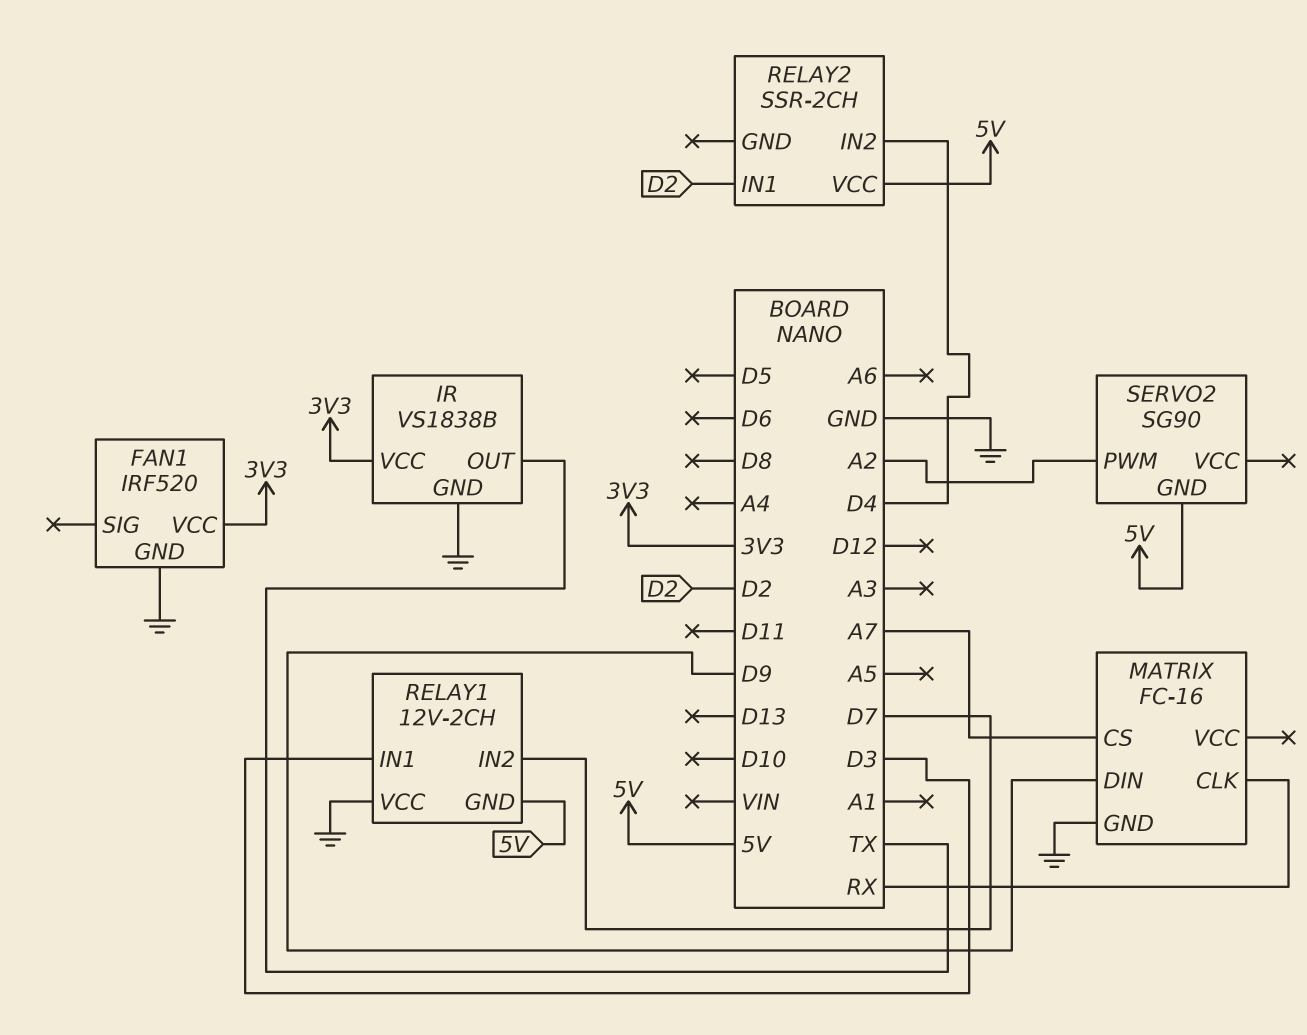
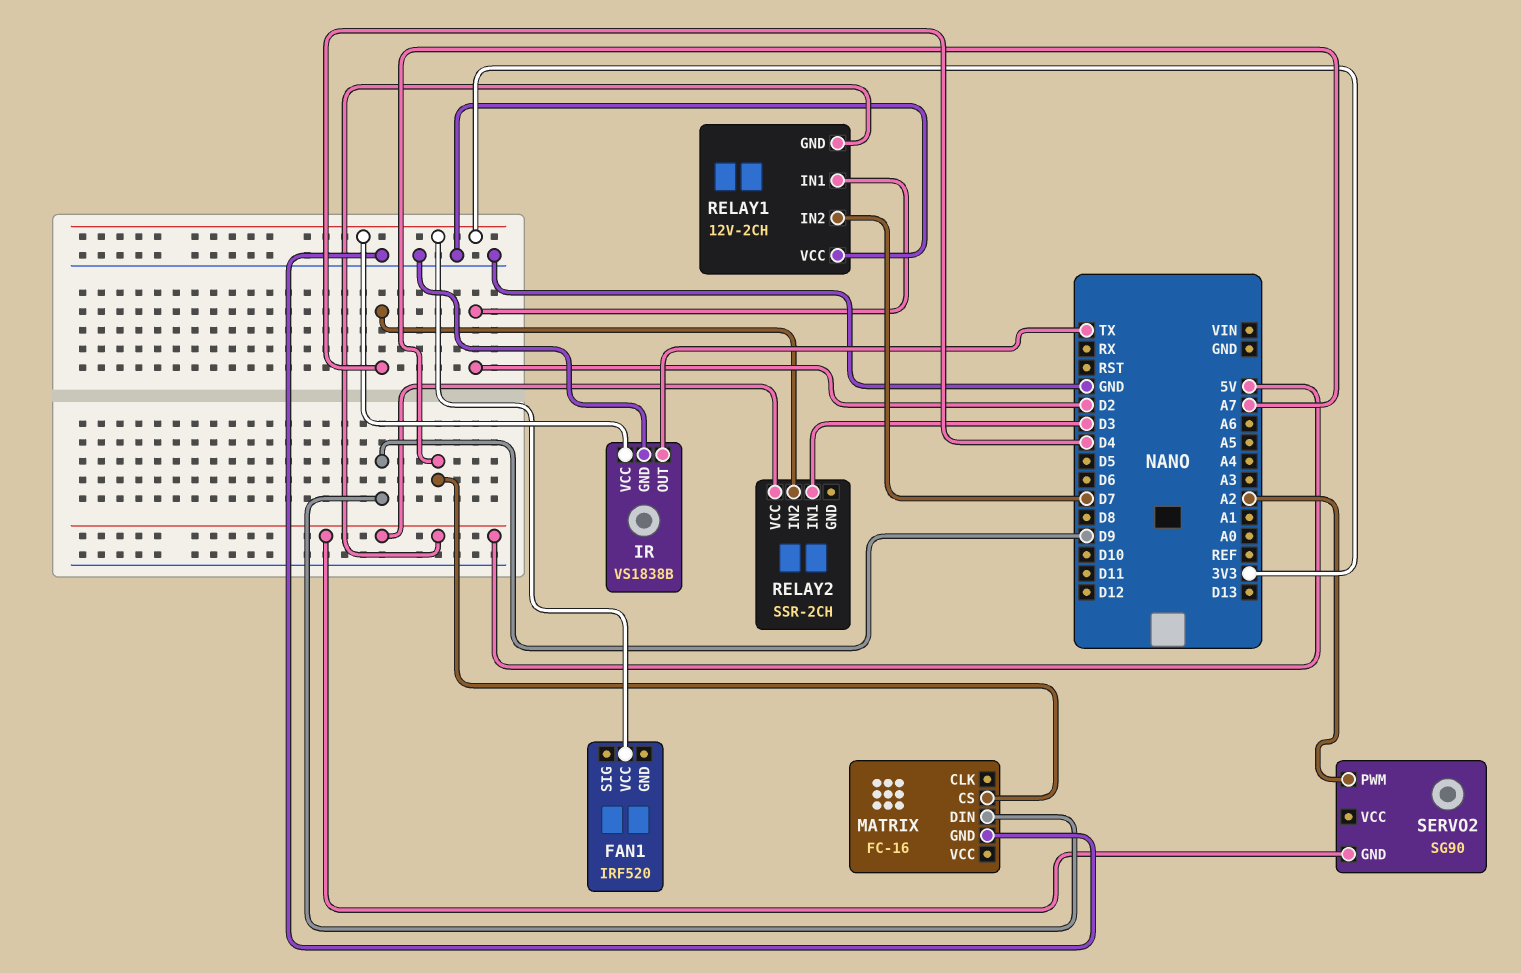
FAN1 pin GND: GND -> none
MATRIX pin CLK: RX -> none
RELAY1 pin IN1: D3 -> D2
RELAY2 pin IN1: D2 -> D3

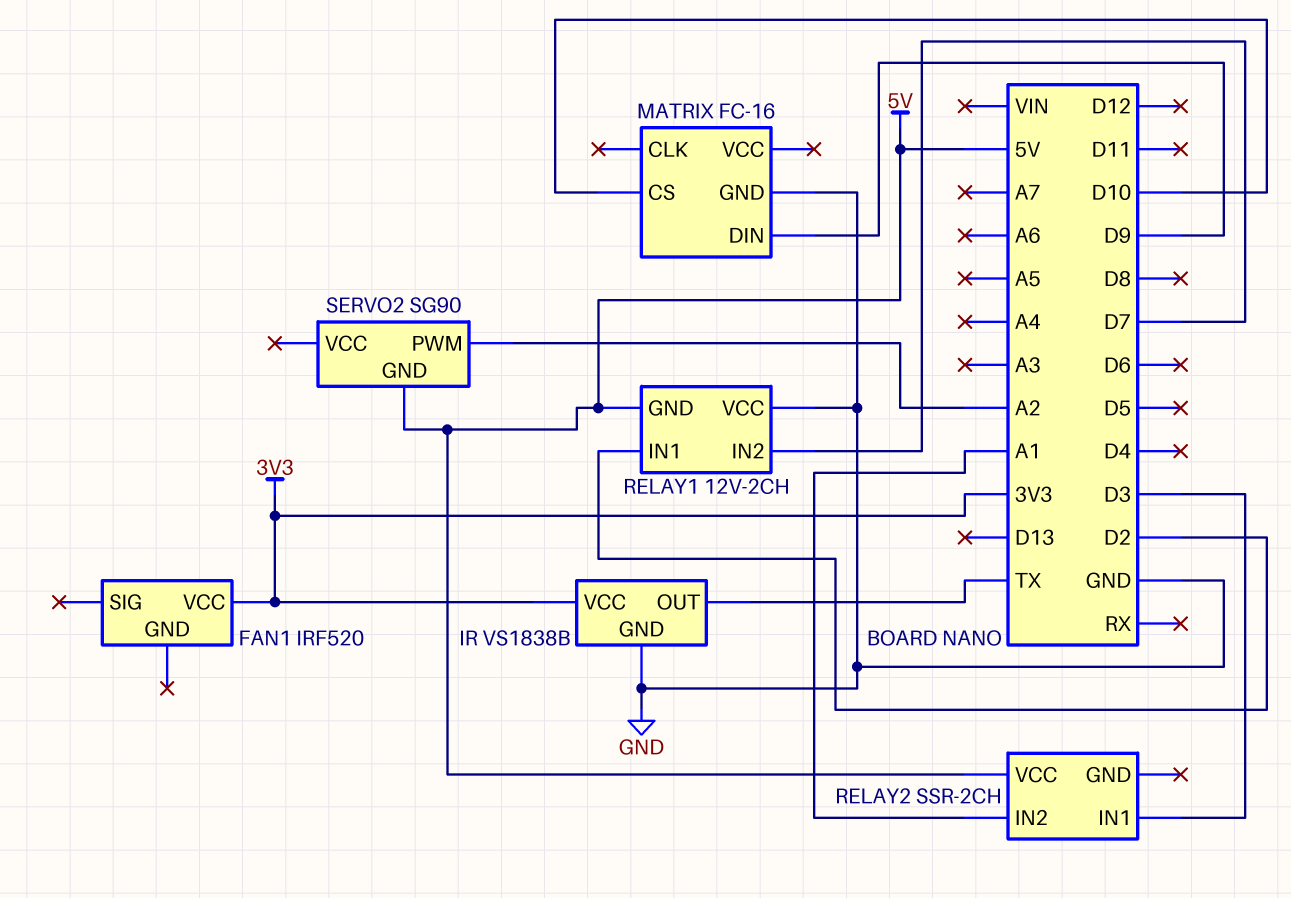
MATRIX pin CS: A7 -> D10
RELAY2 pin IN2: D4 -> A1

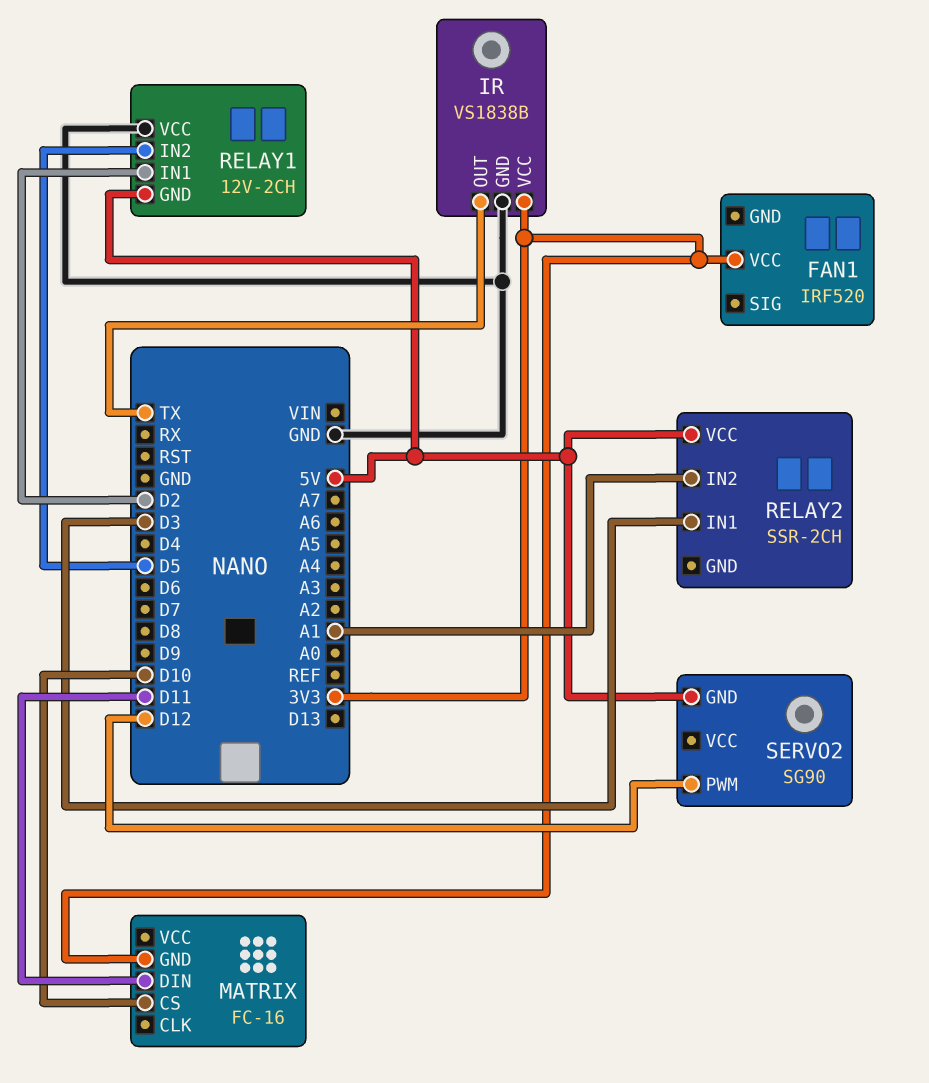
MATRIX pin DIN: D9 -> D11
MATRIX pin GND: GND -> 3V3
RELAY1 pin IN2: D7 -> D5
SERVO2 pin PWM: A2 -> D12

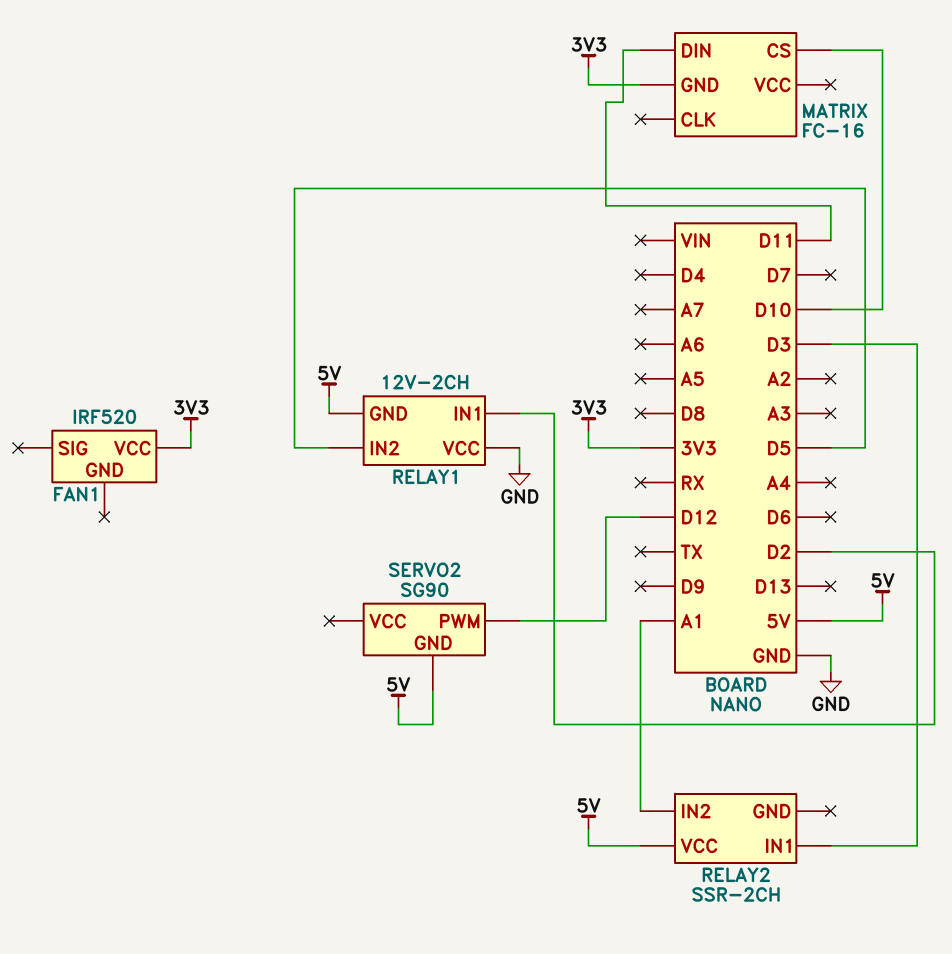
IR: VS1838B -> none
IR pin GND: GND -> none
IR pin OUT: TX -> none
IR pin VCC: 3V3 -> none

